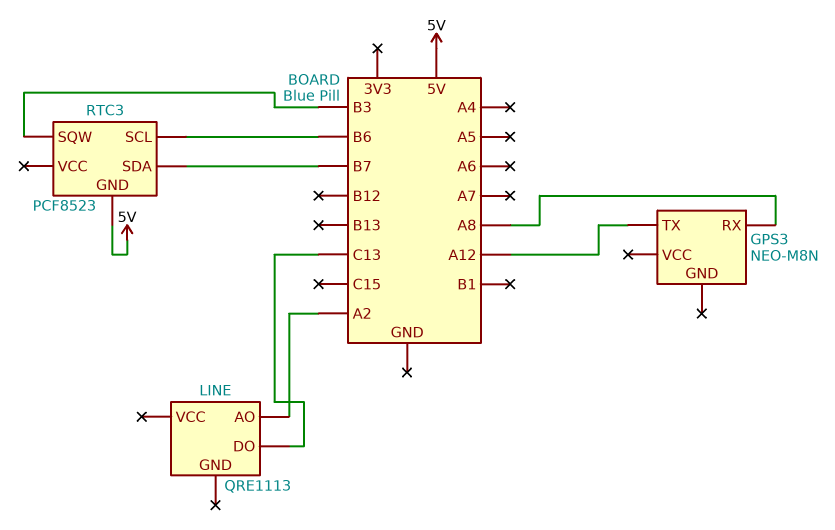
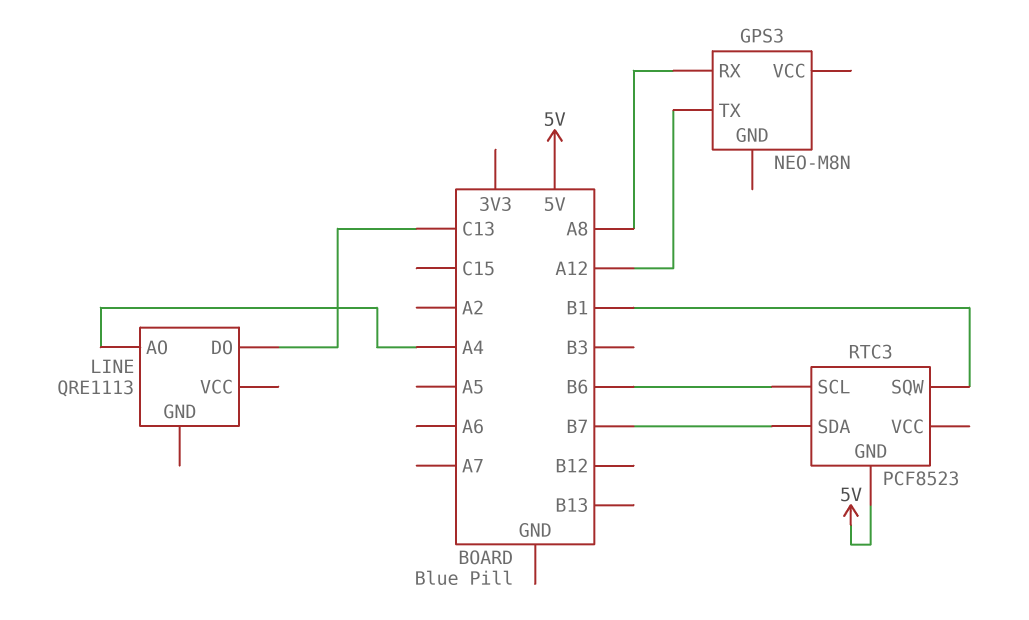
LINE pin AO: A2 -> A4
RTC3 pin SQW: B3 -> B1

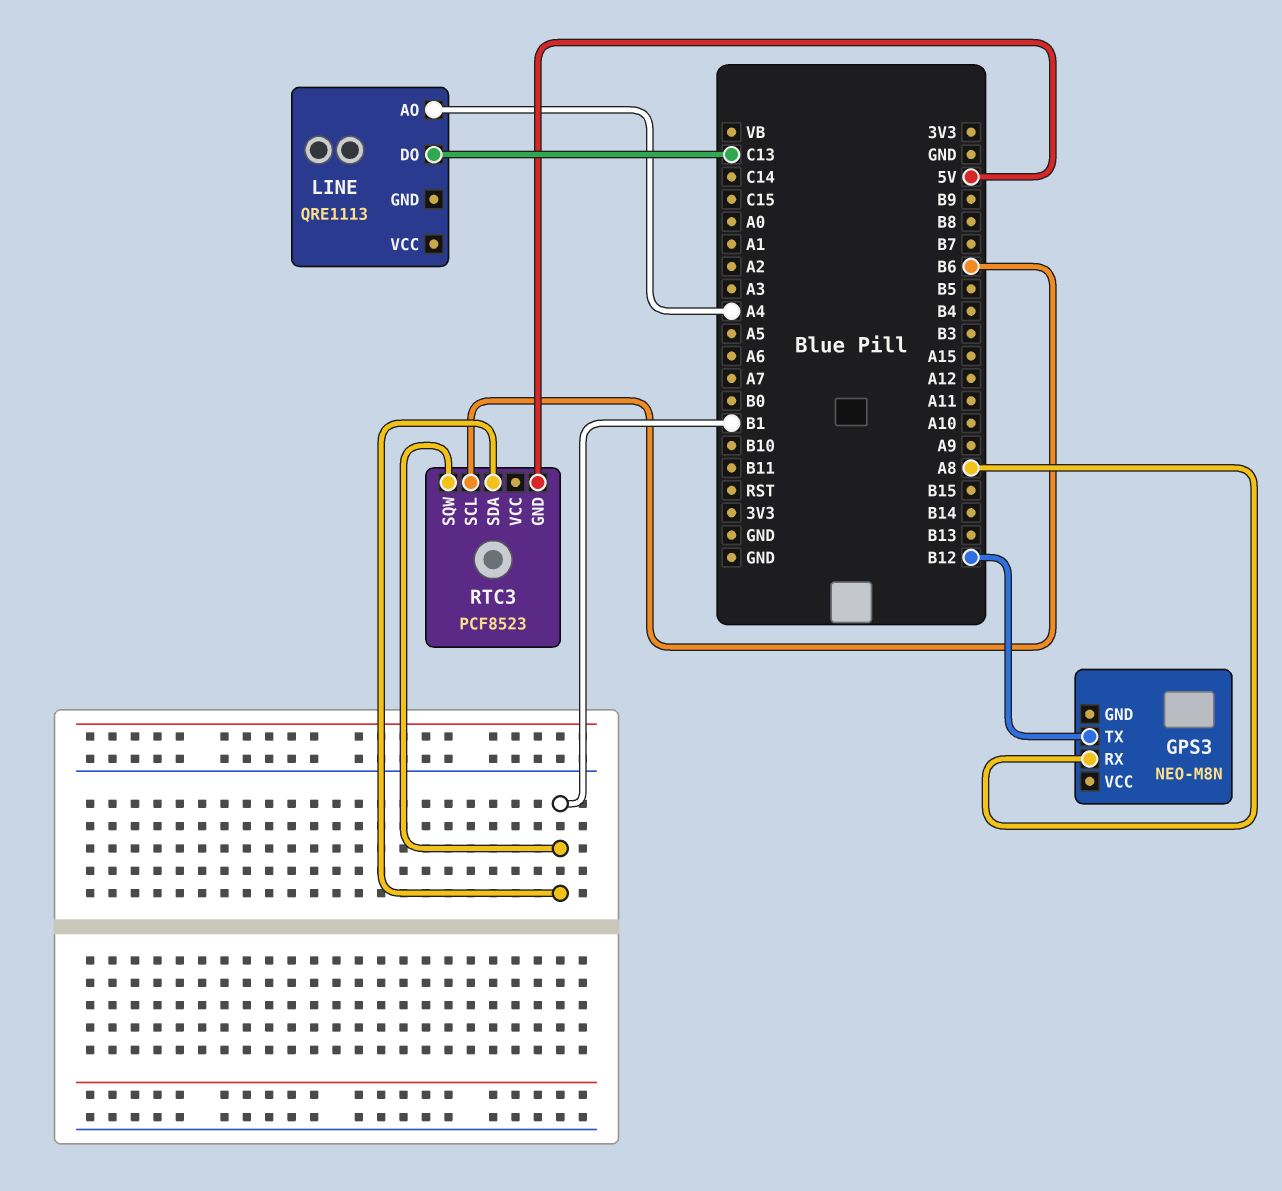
GPS3 pin TX: A12 -> B12
RTC3 pin SDA: B7 -> B1

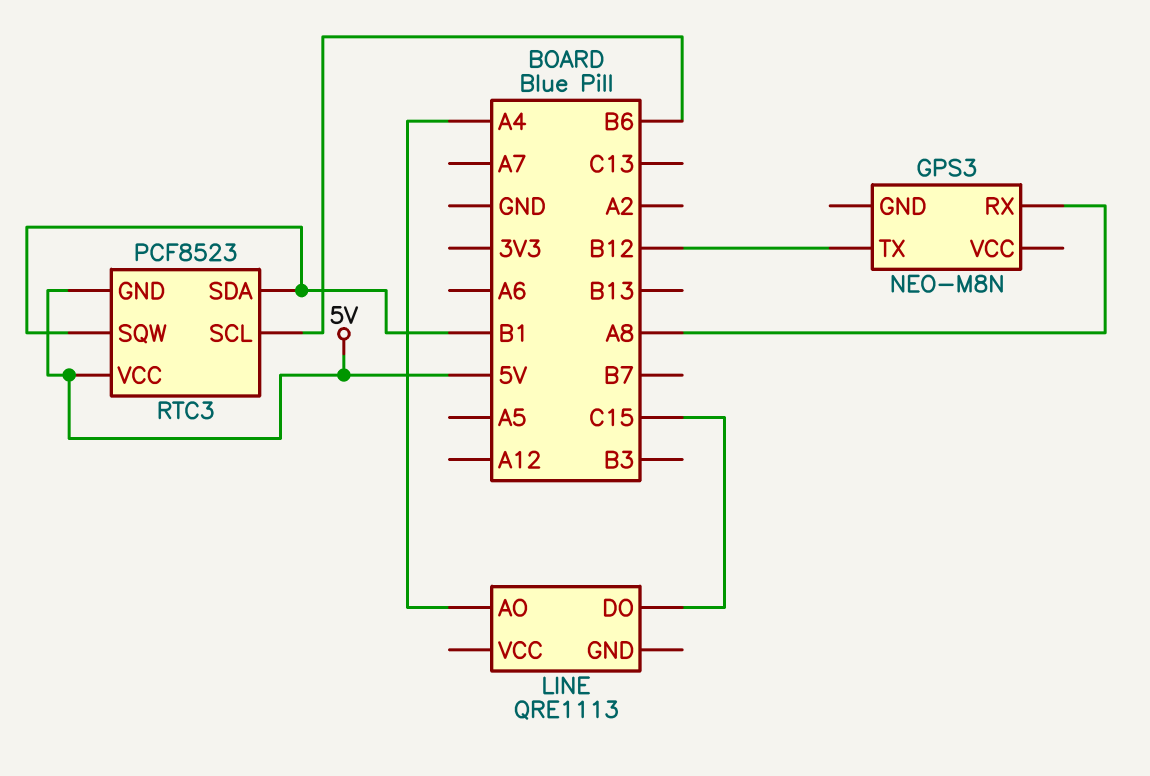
LINE pin DO: C13 -> C15
RTC3 pin VCC: none -> 5V

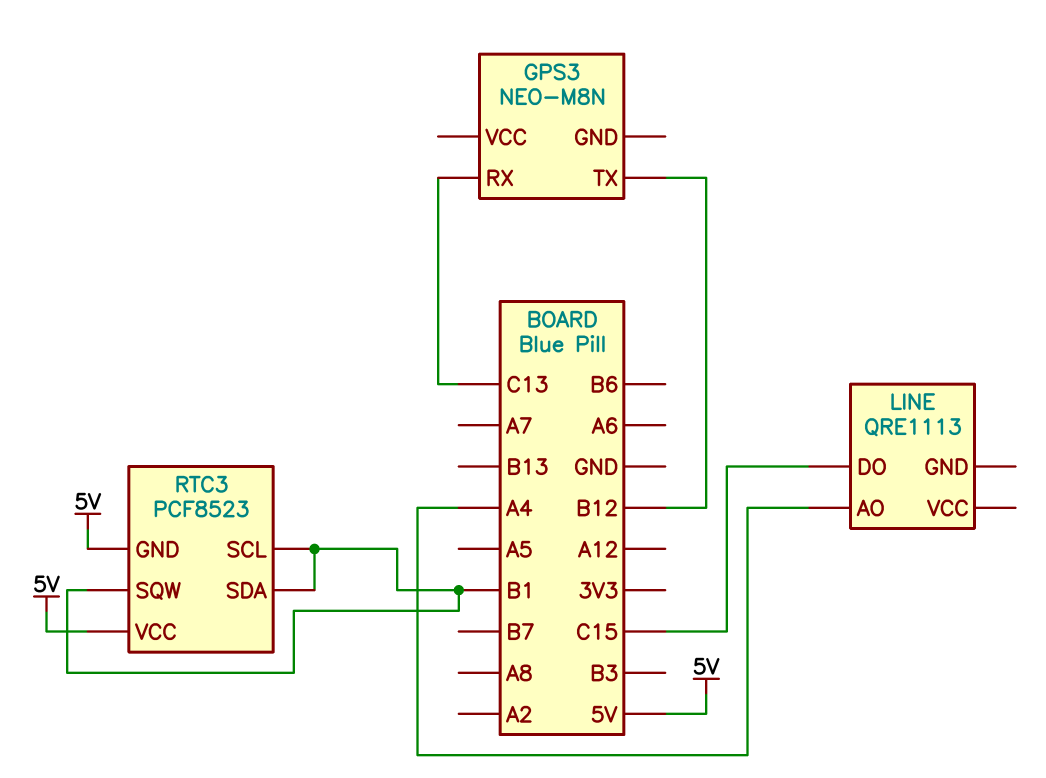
GPS3 pin RX: A8 -> C13
RTC3 pin SCL: B6 -> B1

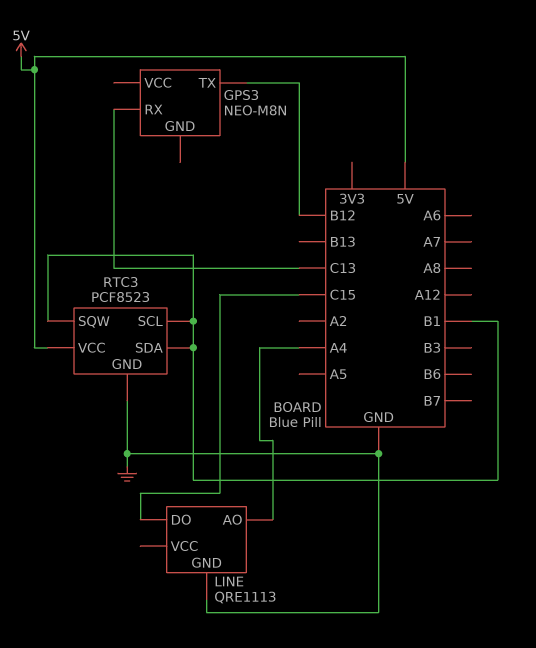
LINE pin GND: none -> GND
RTC3 pin GND: 5V -> GND

